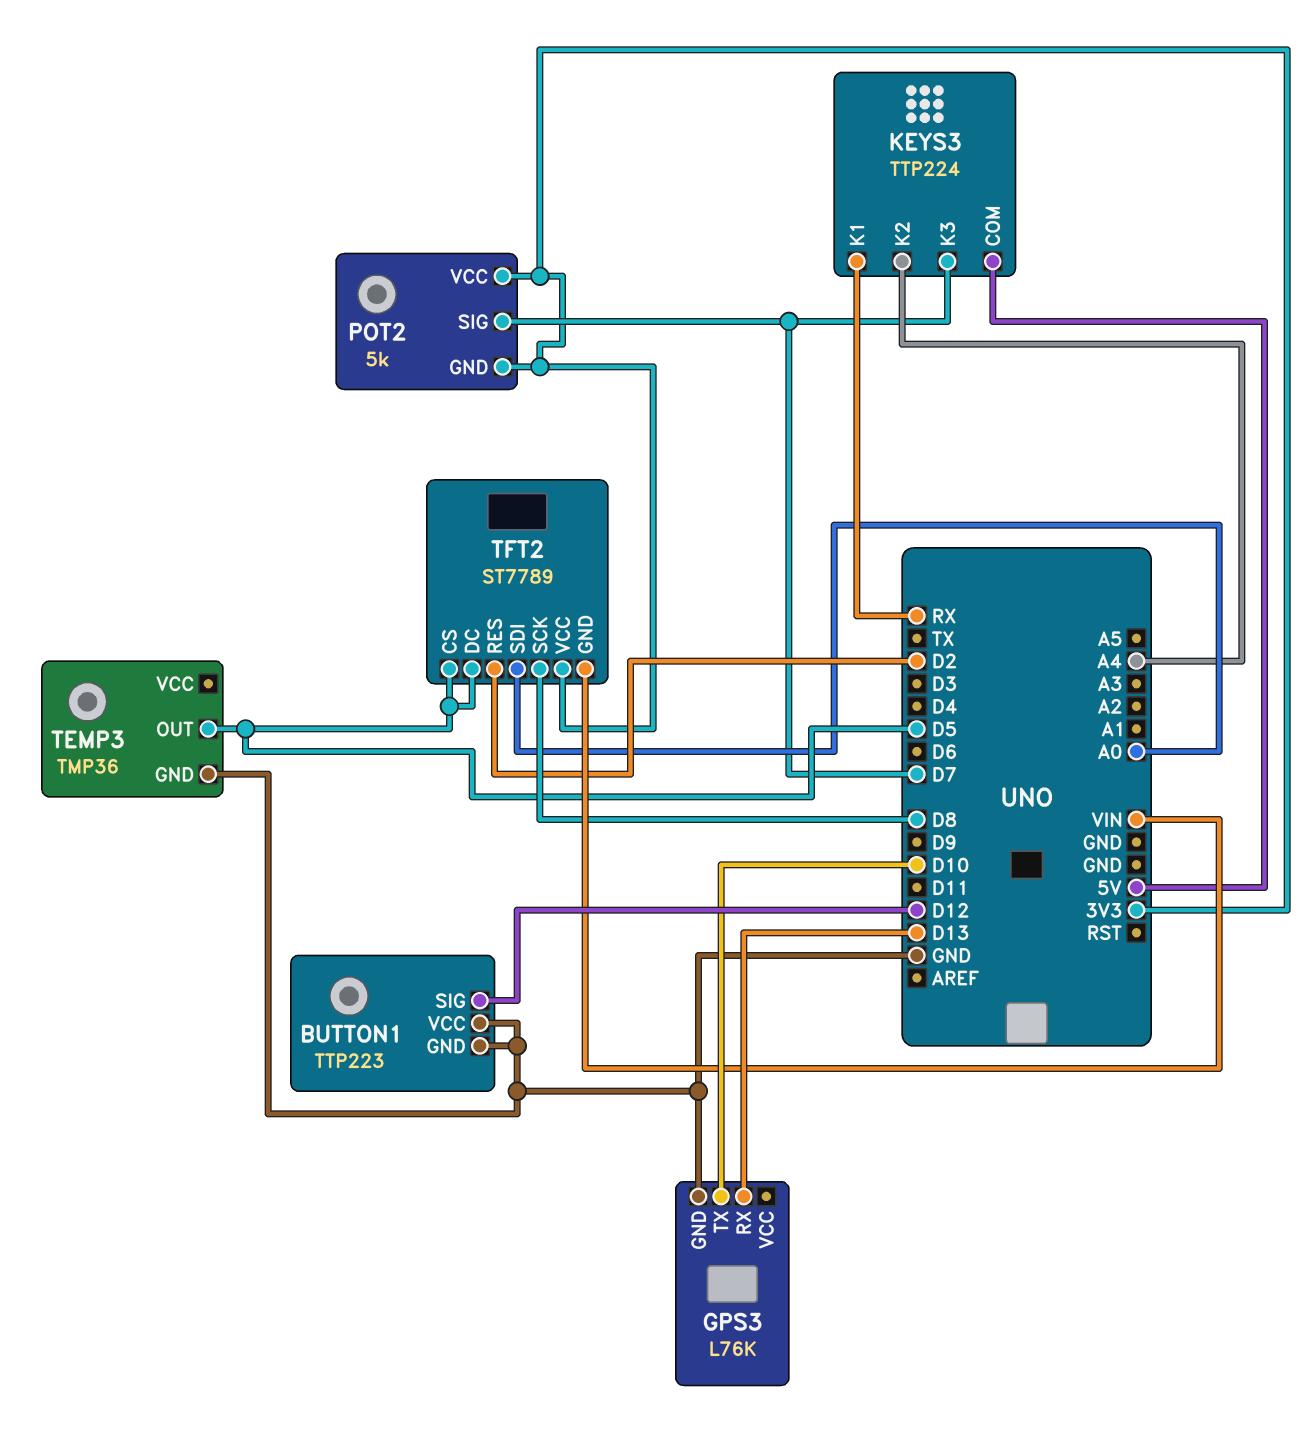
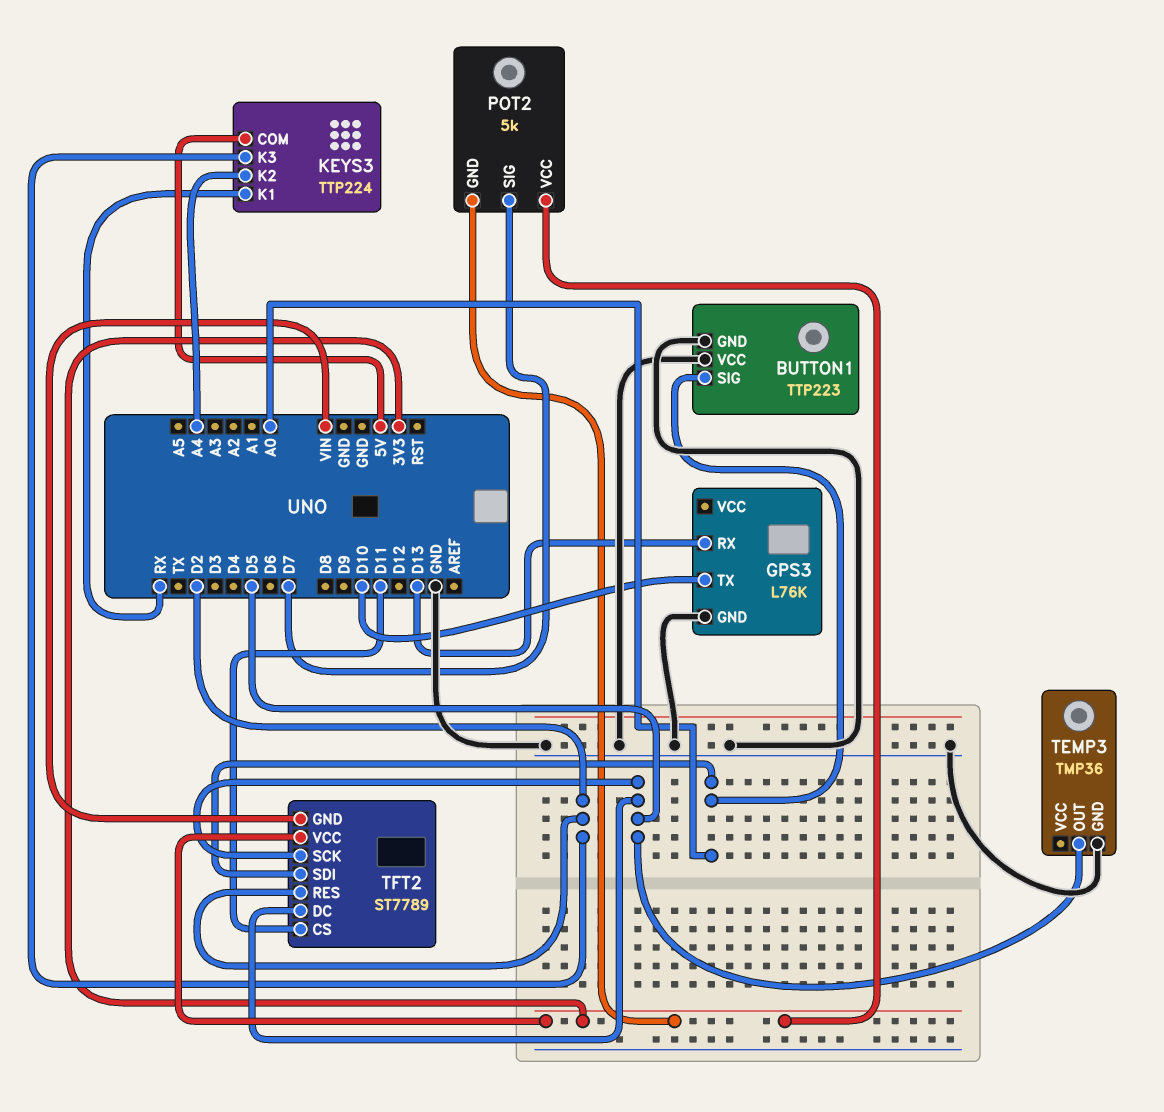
BUTTON1 pin SIG: D12 -> A0
KEYS3 pin K3: D7 -> D2
TFT2 pin CS: D5 -> D11
TFT2 pin SCK: D8 -> D5

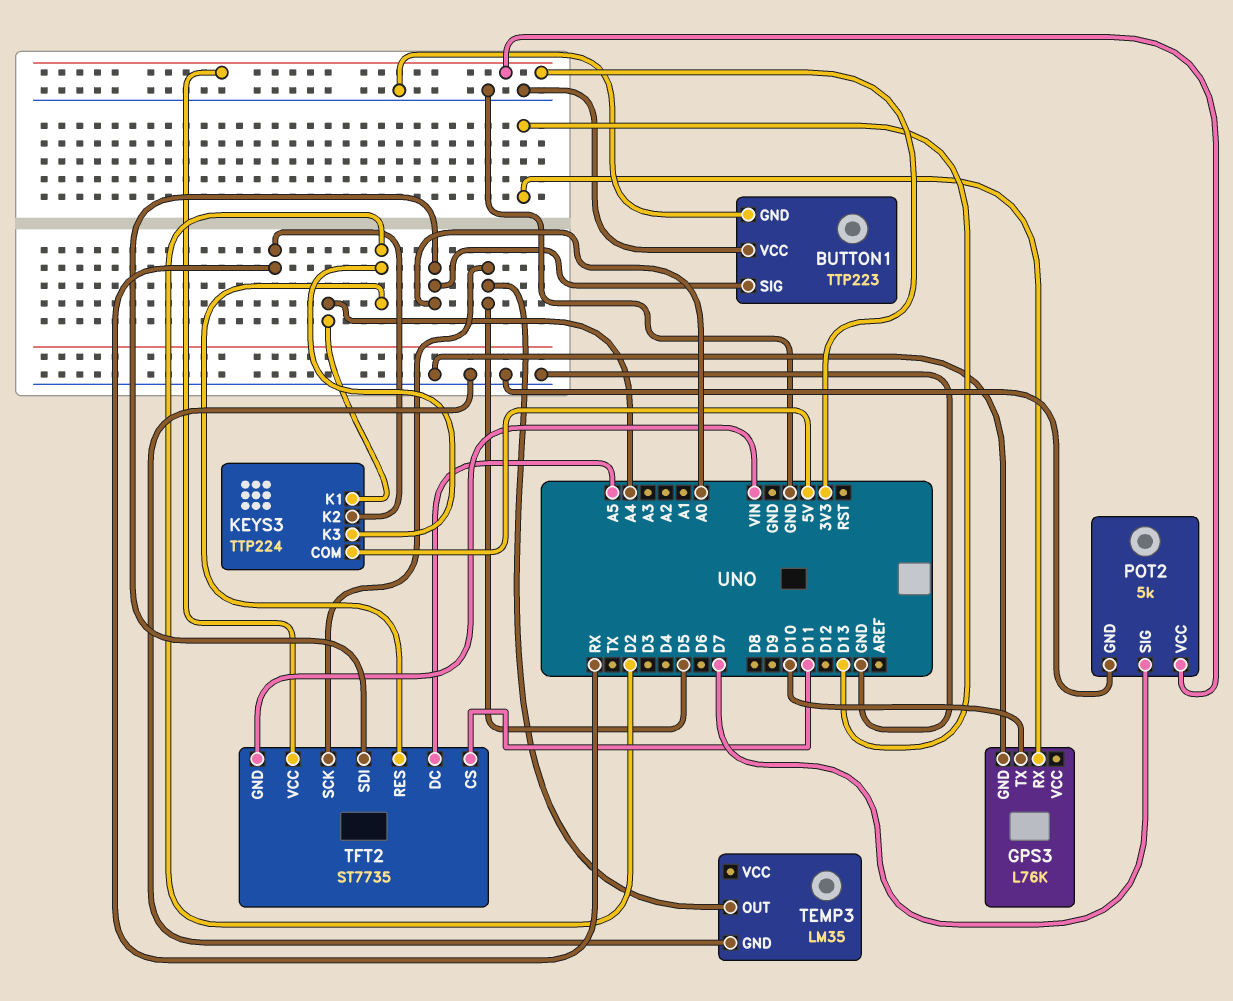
KEYS3 pin K1: RX -> A4
KEYS3 pin K2: A4 -> RX
POT2 pin GND: 3V3 -> GND
TEMP3: TMP36 -> LM35
TFT2: ST7789 -> ST7735
TFT2 pin DC: D5 -> A5

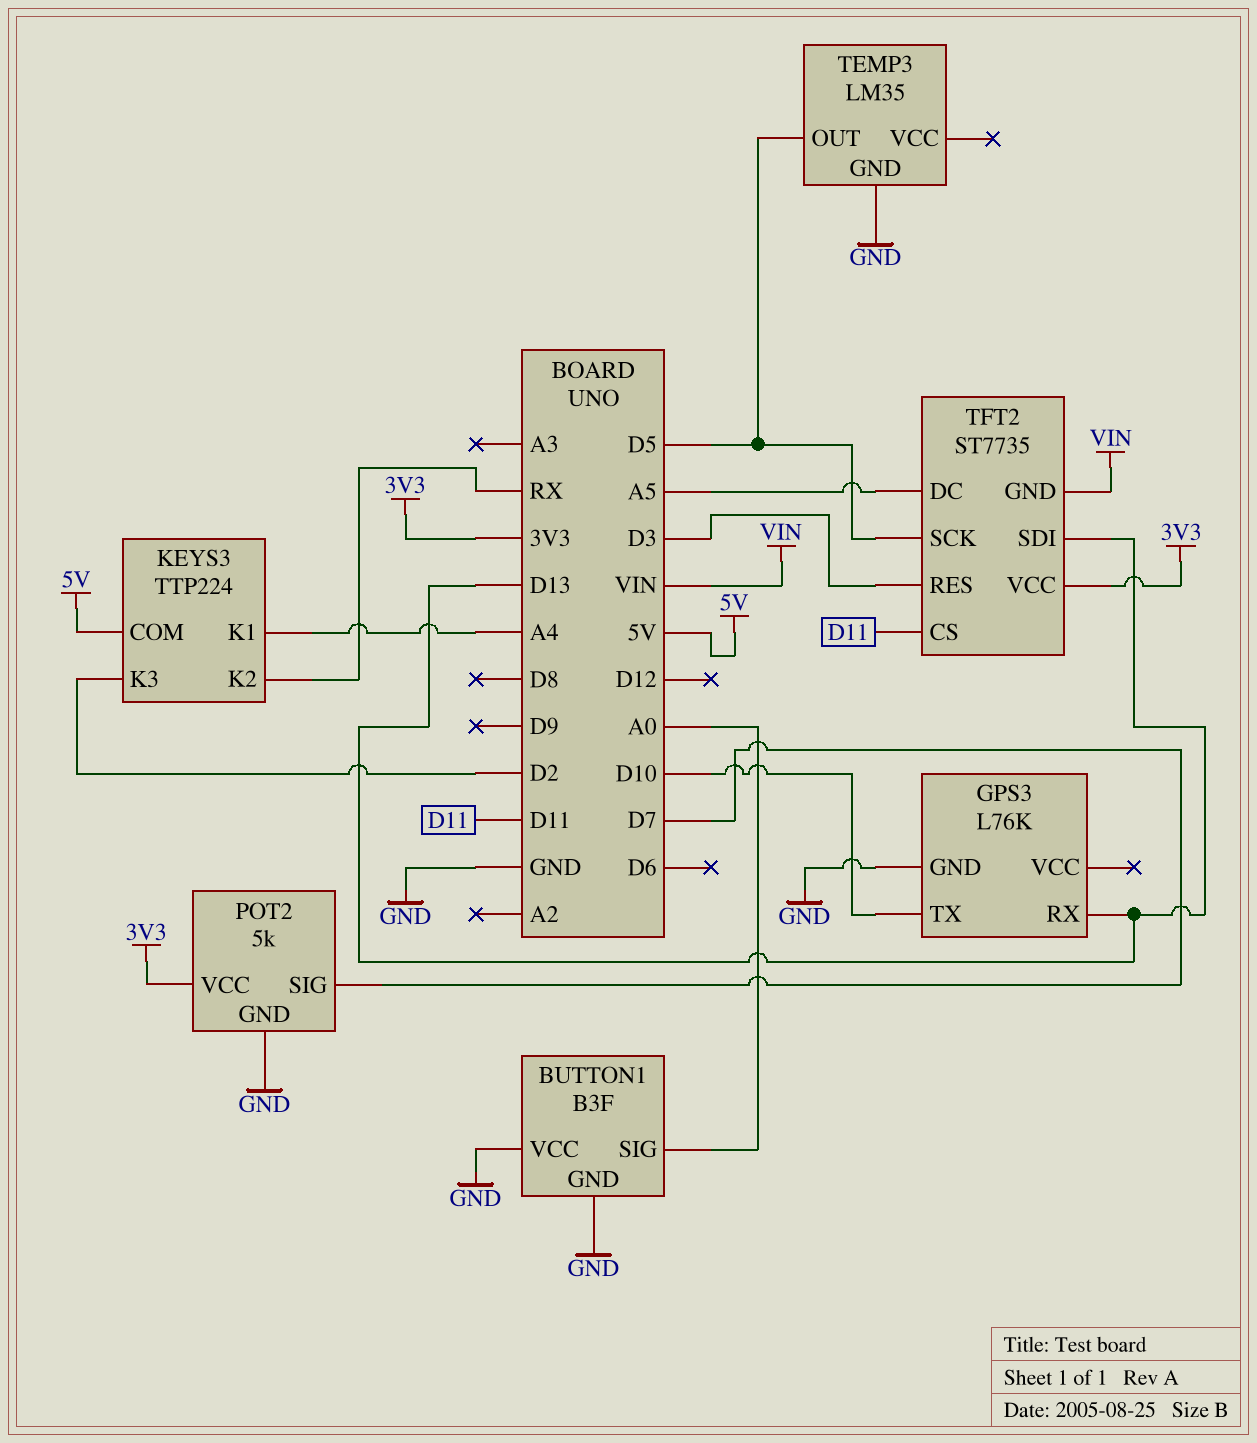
BUTTON1: TTP223 -> B3F
TFT2 pin RES: D2 -> D3
TFT2 pin SDI: A0 -> D13

